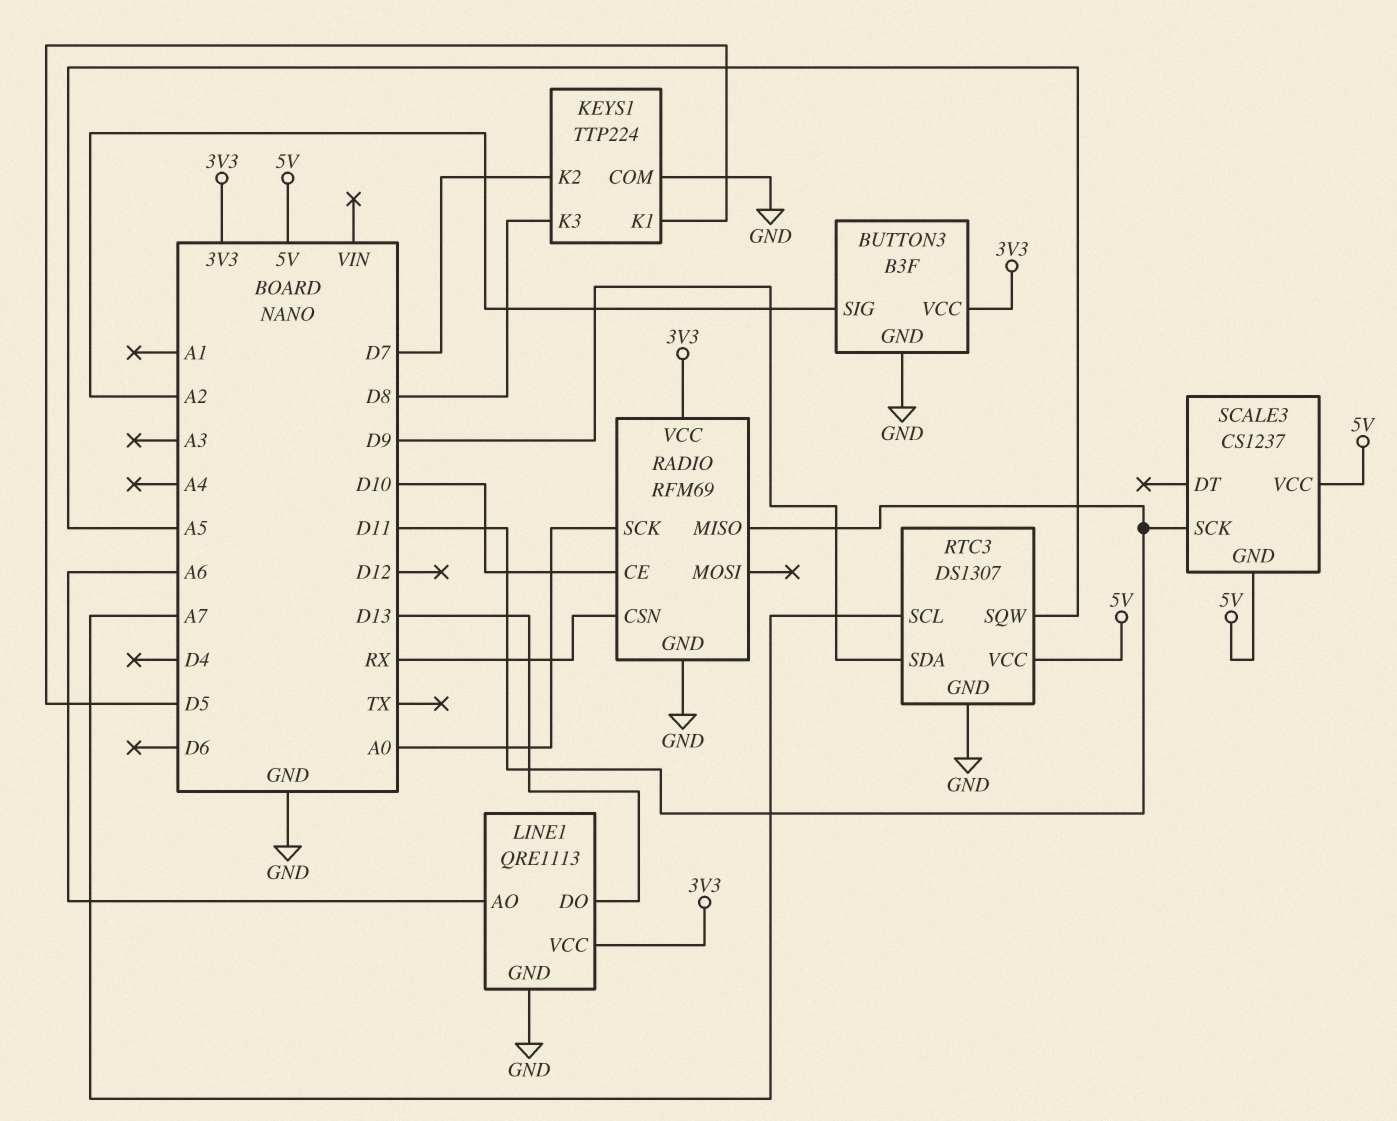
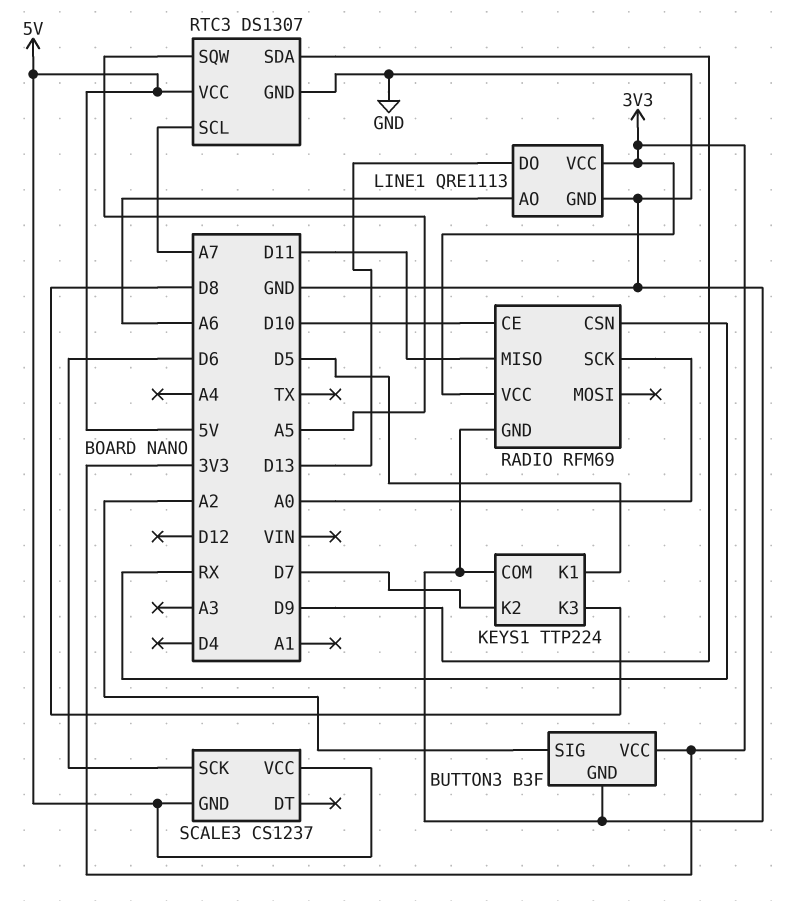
SCALE3 pin SCK: D11 -> D6

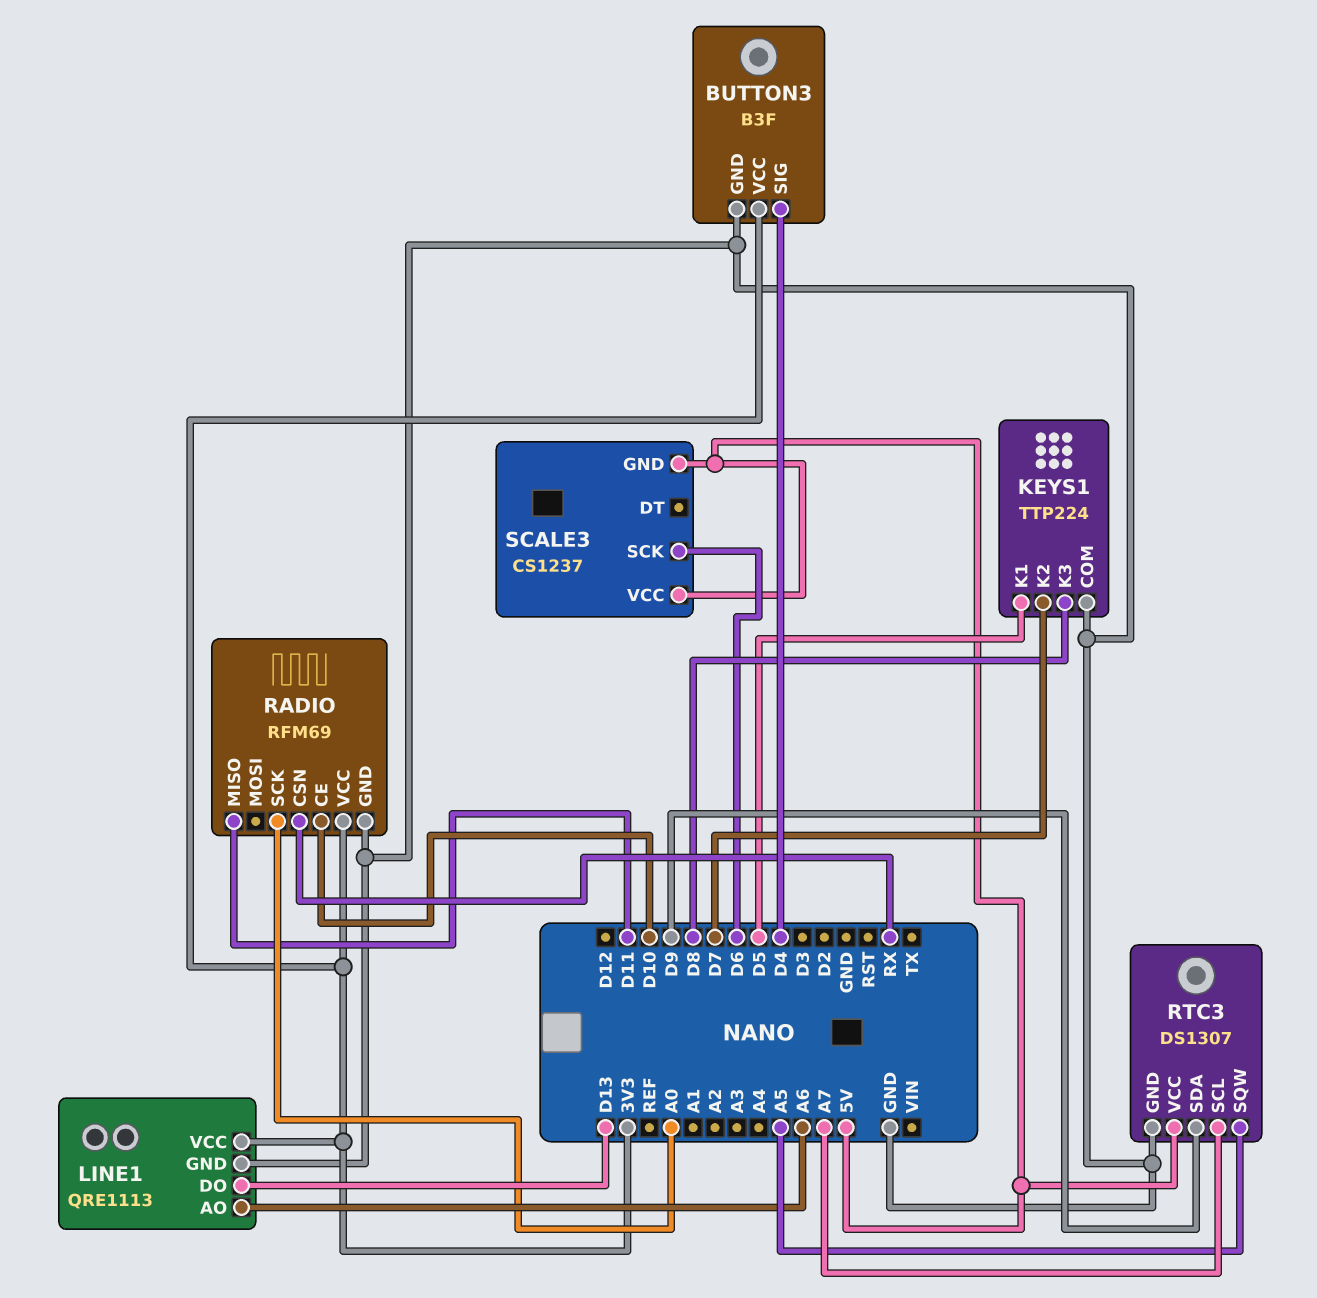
BUTTON3 pin SIG: A2 -> D4

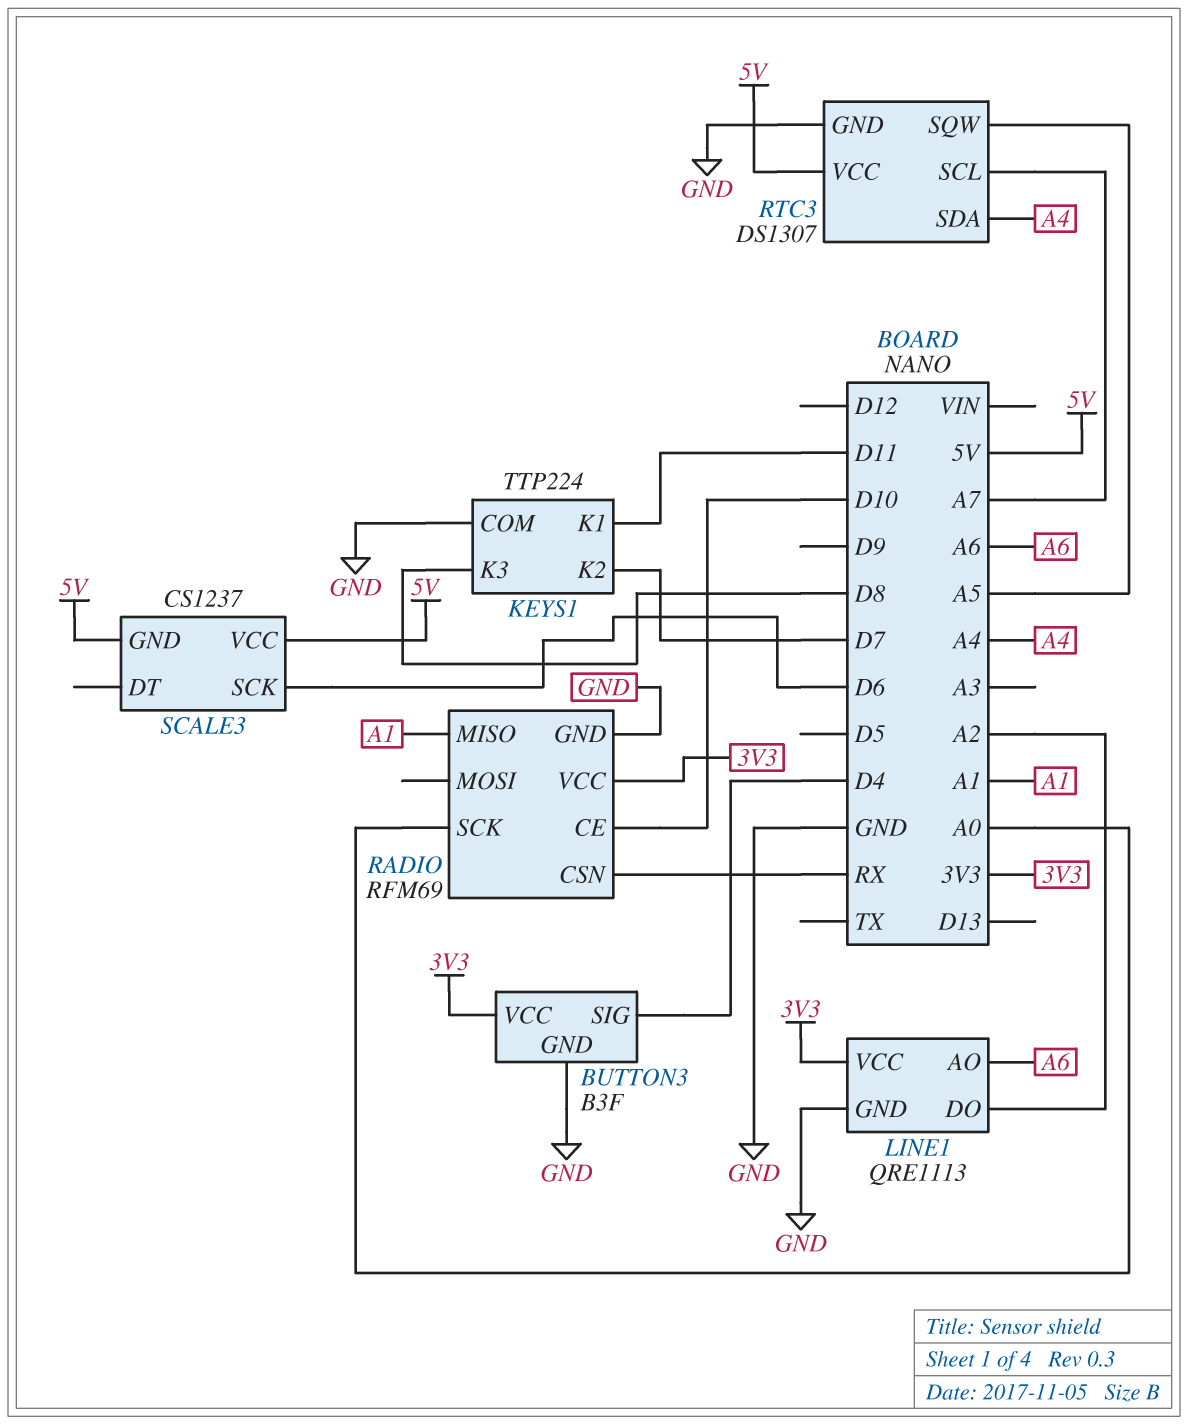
KEYS1 pin K1: D5 -> D11
LINE1 pin DO: D13 -> A2
RADIO pin MISO: D11 -> A1
RTC3 pin SDA: D9 -> A4

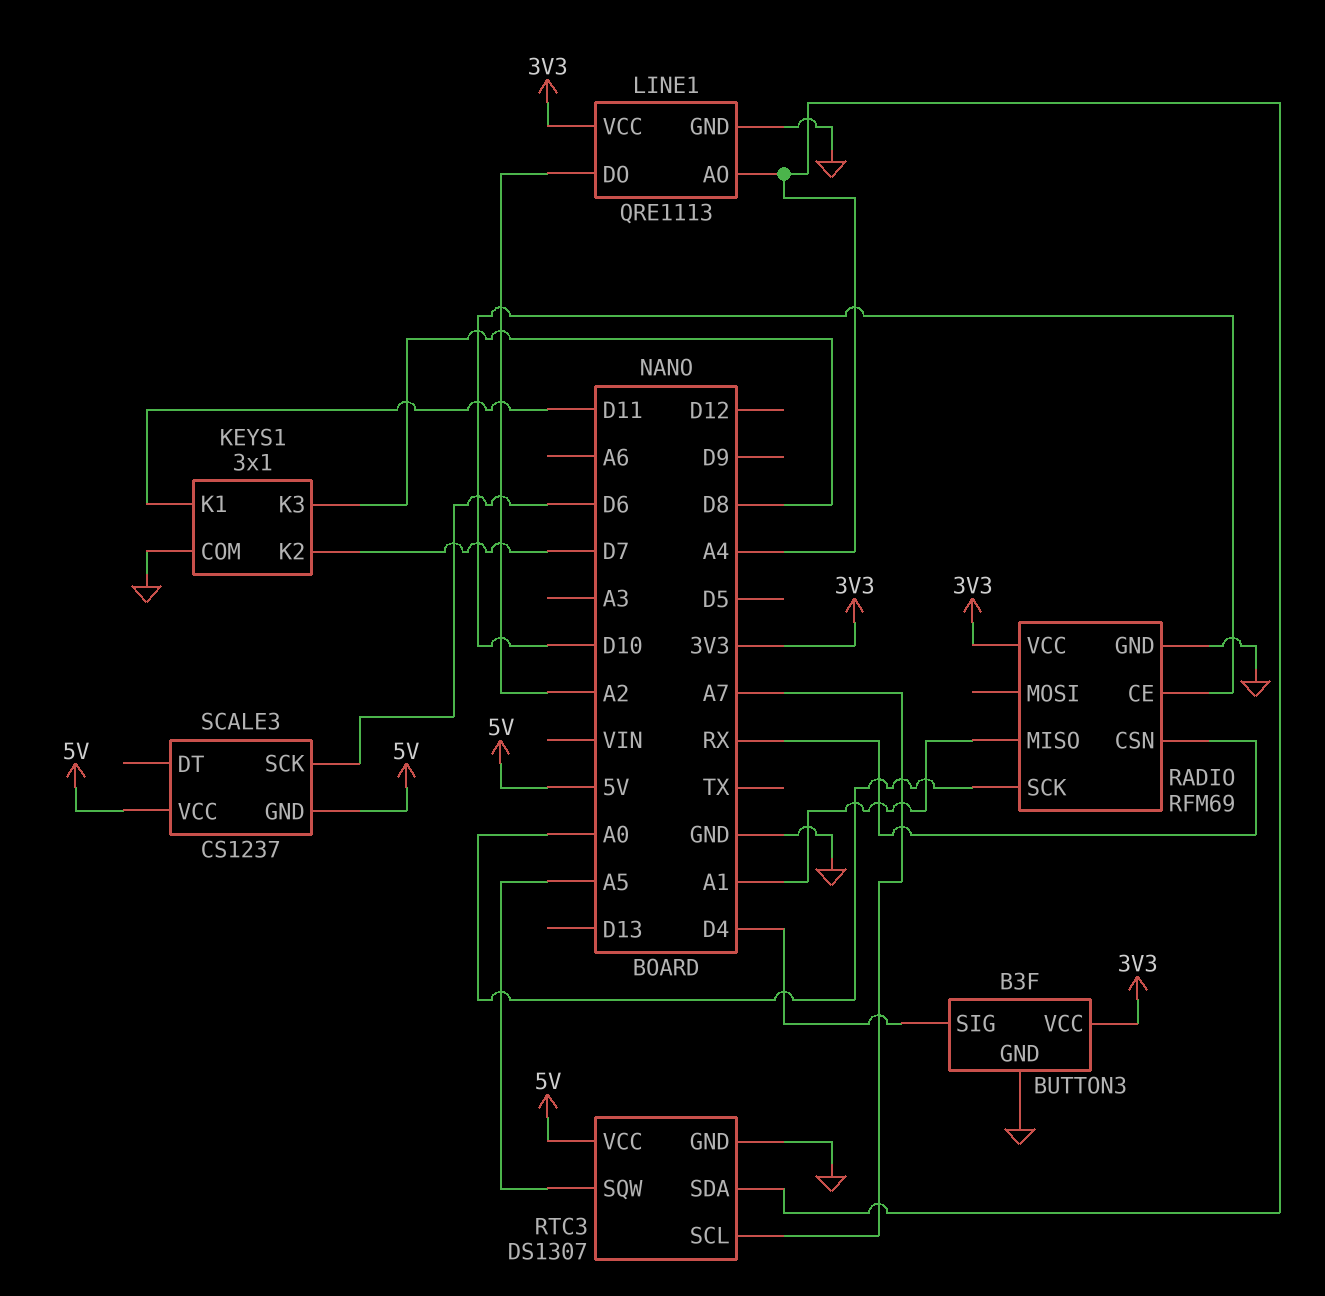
KEYS1: TTP224 -> 3x1
LINE1 pin AO: A6 -> A4

